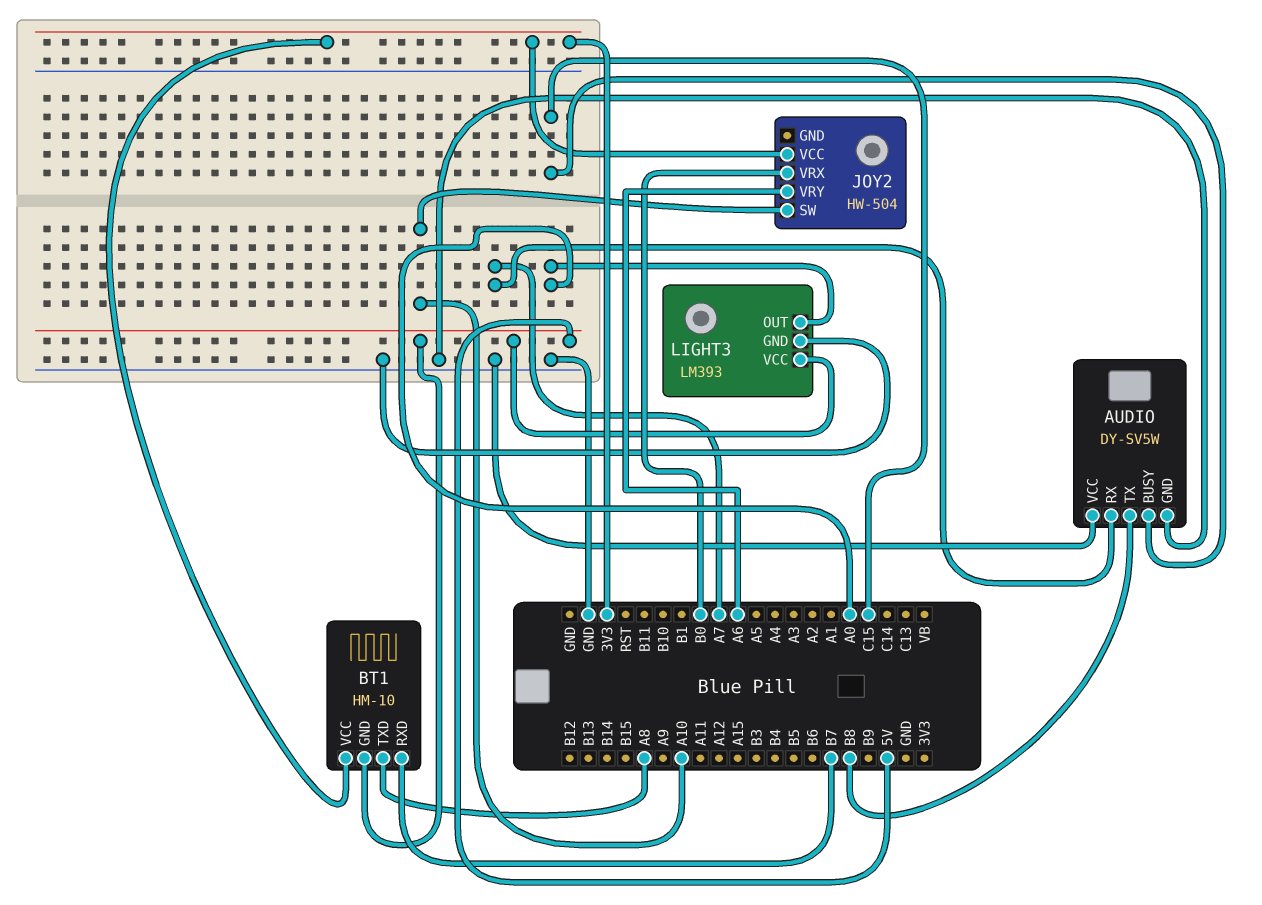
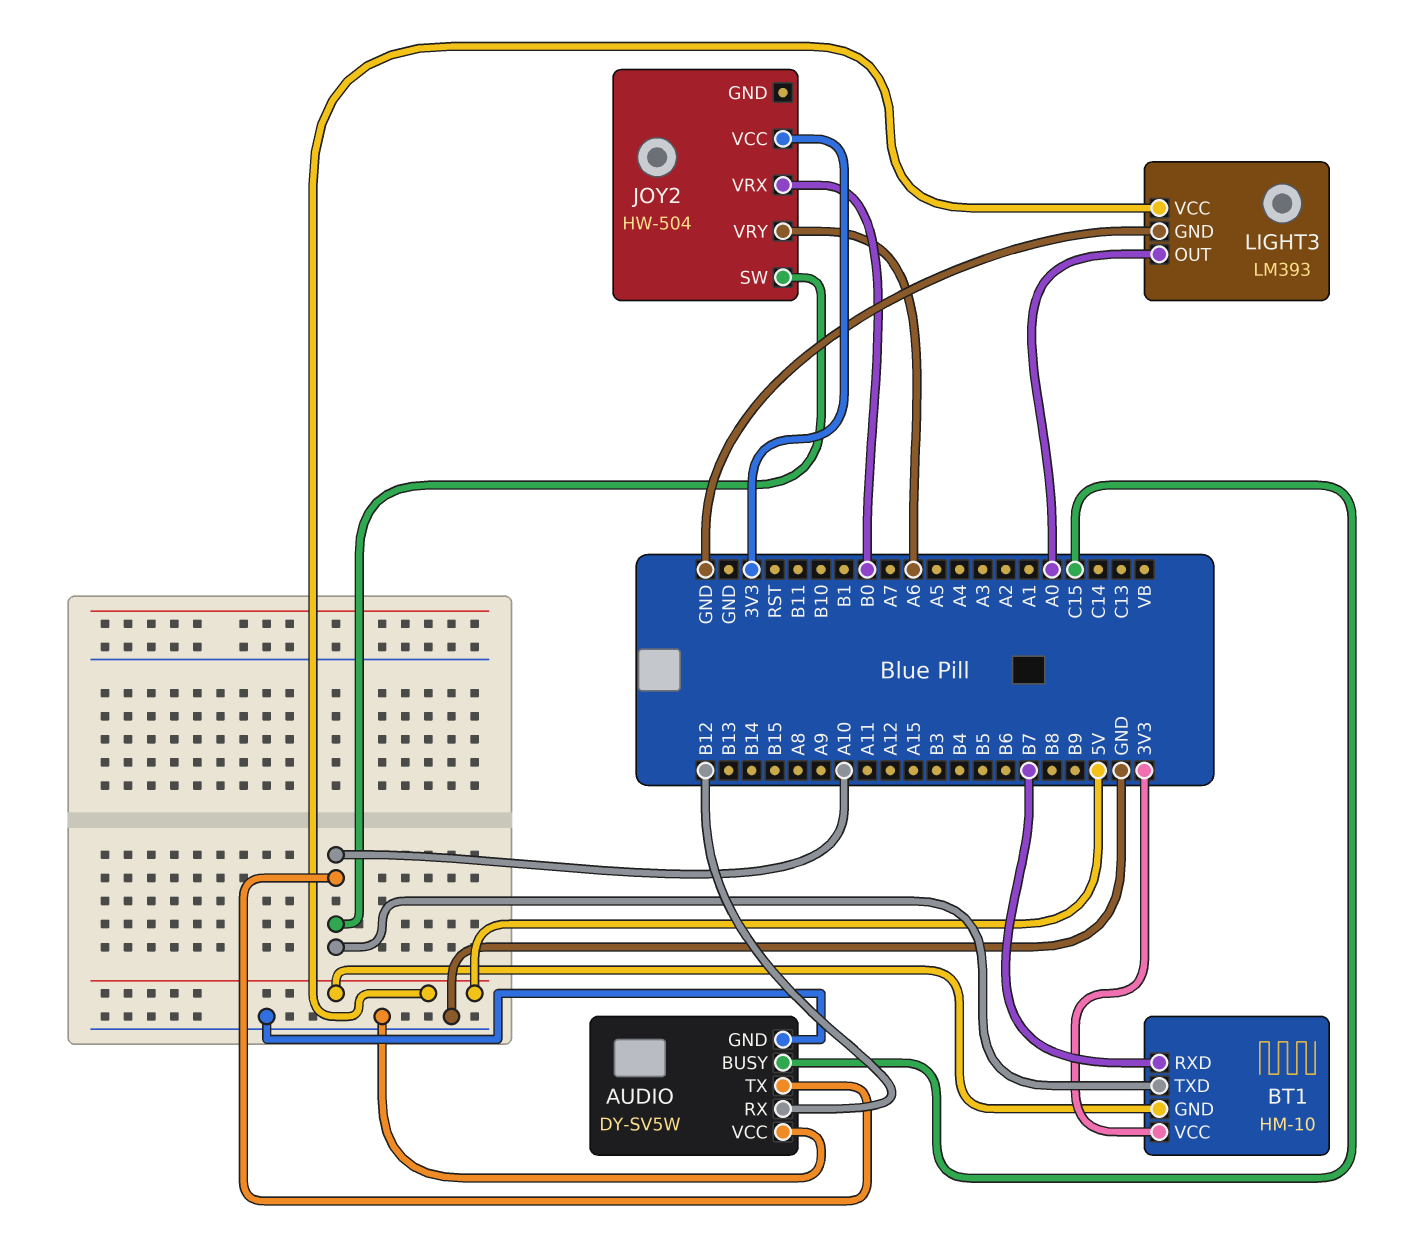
AUDIO pin RX: A7 -> B12
AUDIO pin TX: B8 -> A10
BT1 pin TXD: A8 -> A10

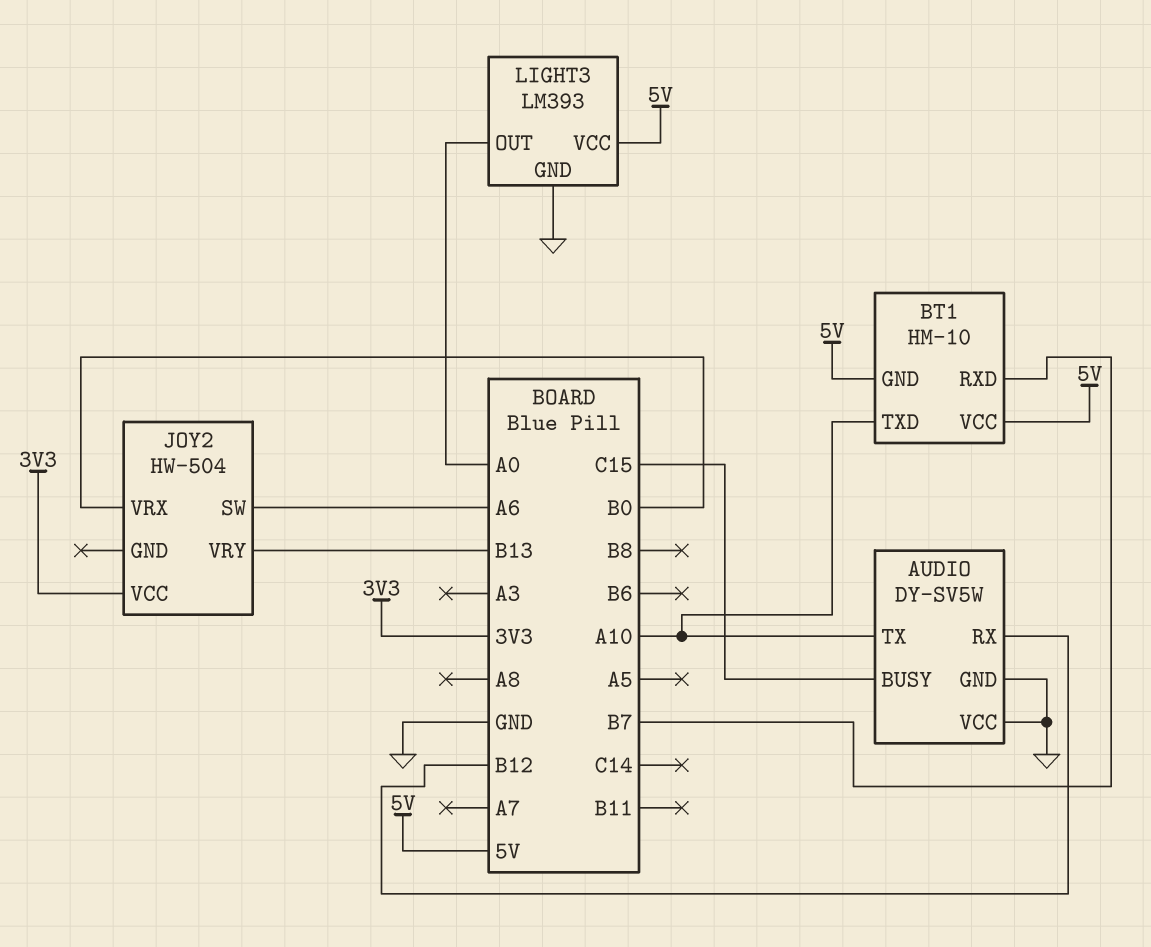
BT1 pin VCC: 3V3 -> 5V
JOY2 pin SW: A10 -> A6
JOY2 pin VRY: A6 -> B13

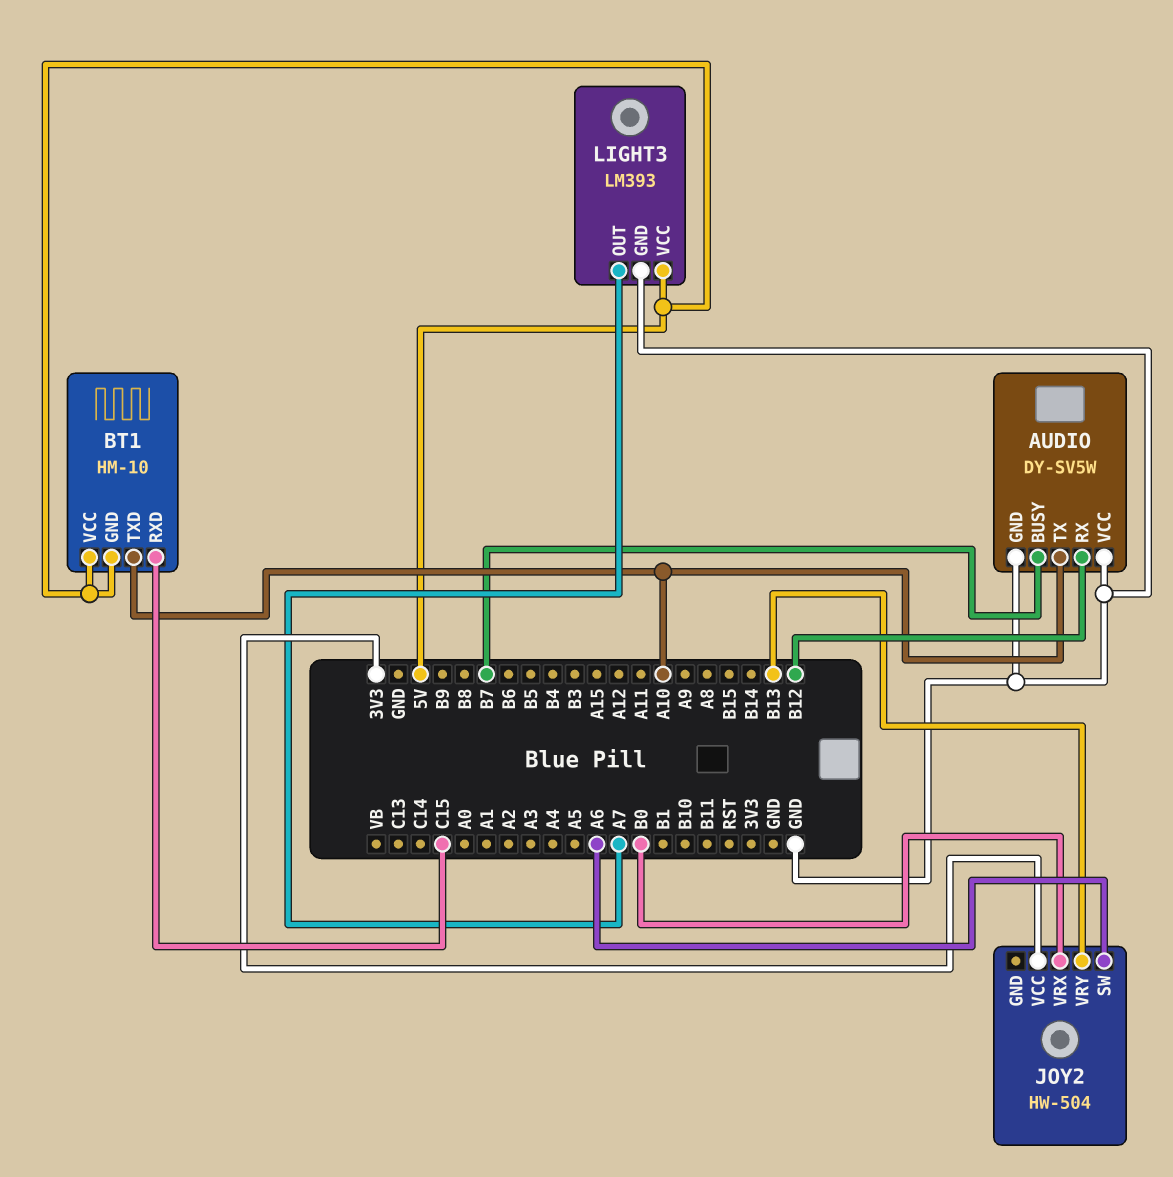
AUDIO pin BUSY: C15 -> B7
BT1 pin RXD: B7 -> C15
LIGHT3 pin OUT: A0 -> A7

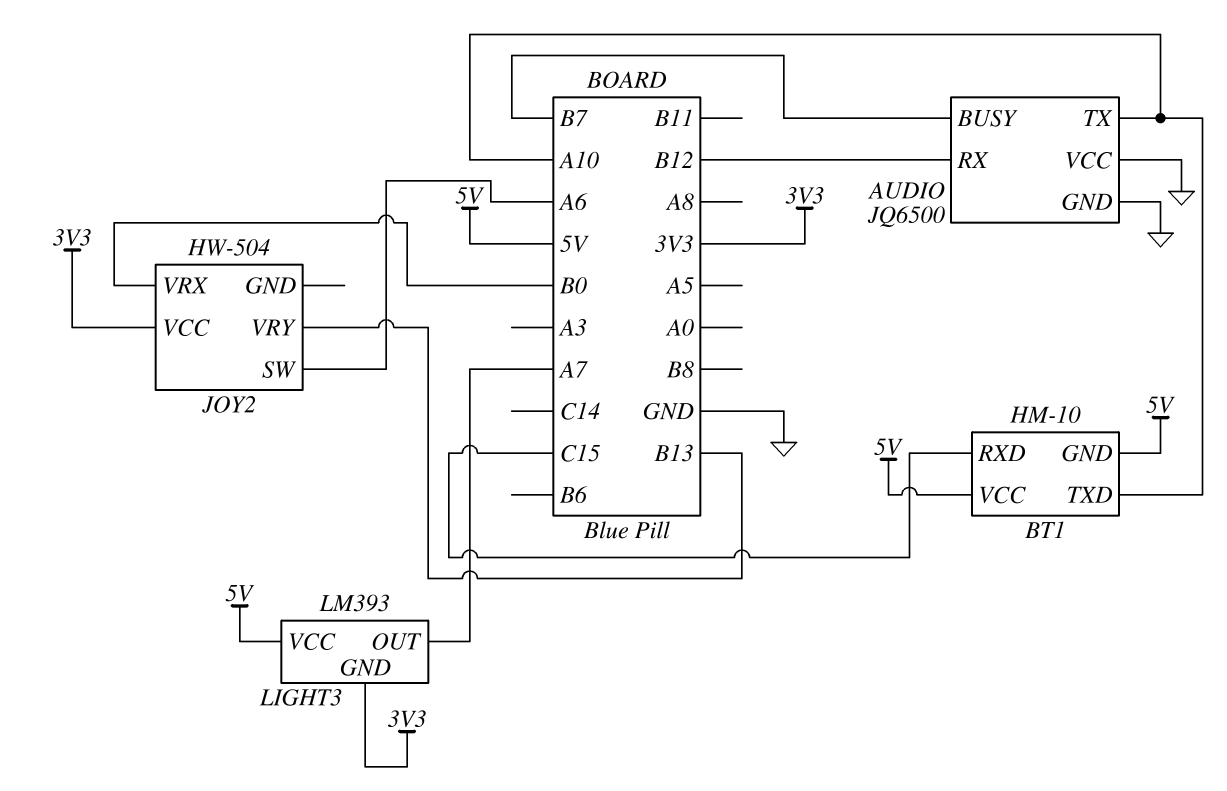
AUDIO: DY-SV5W -> JQ6500
LIGHT3 pin GND: GND -> 3V3

